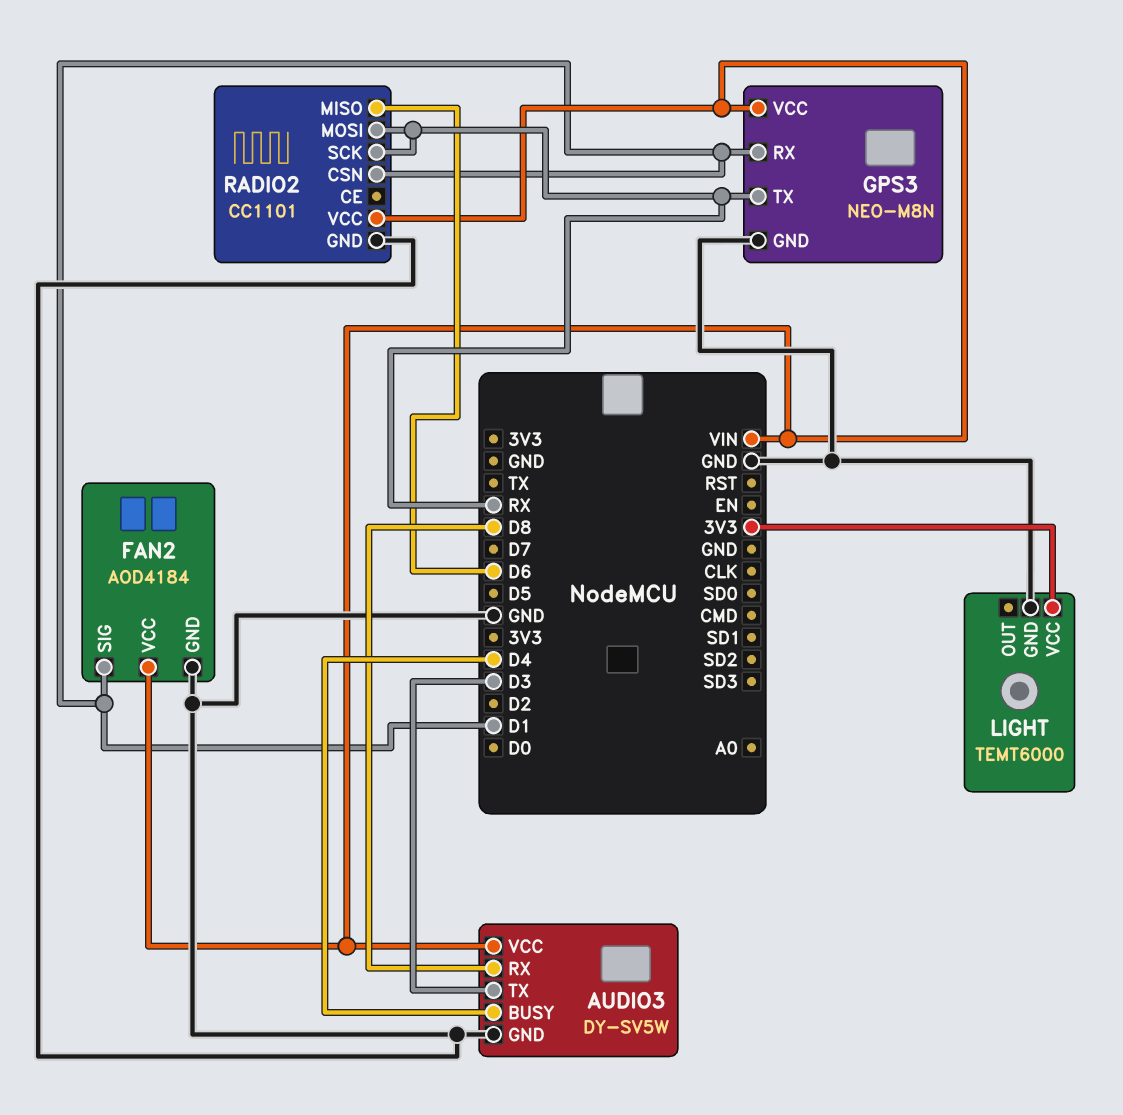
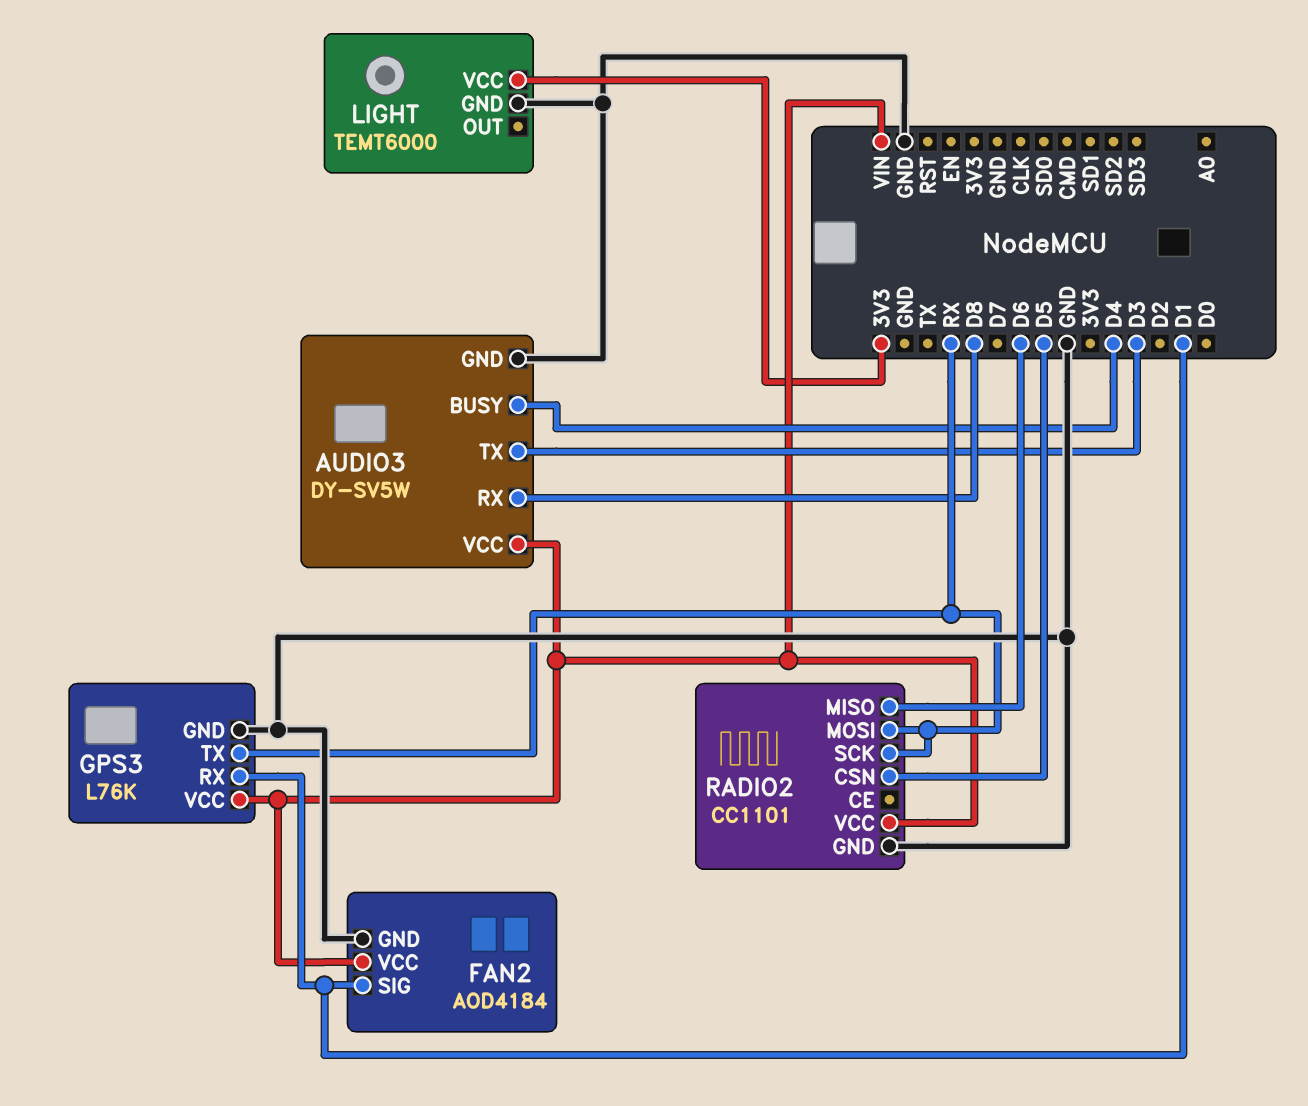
GPS3: NEO-M8N -> L76K
RADIO2 pin CSN: D1 -> D5

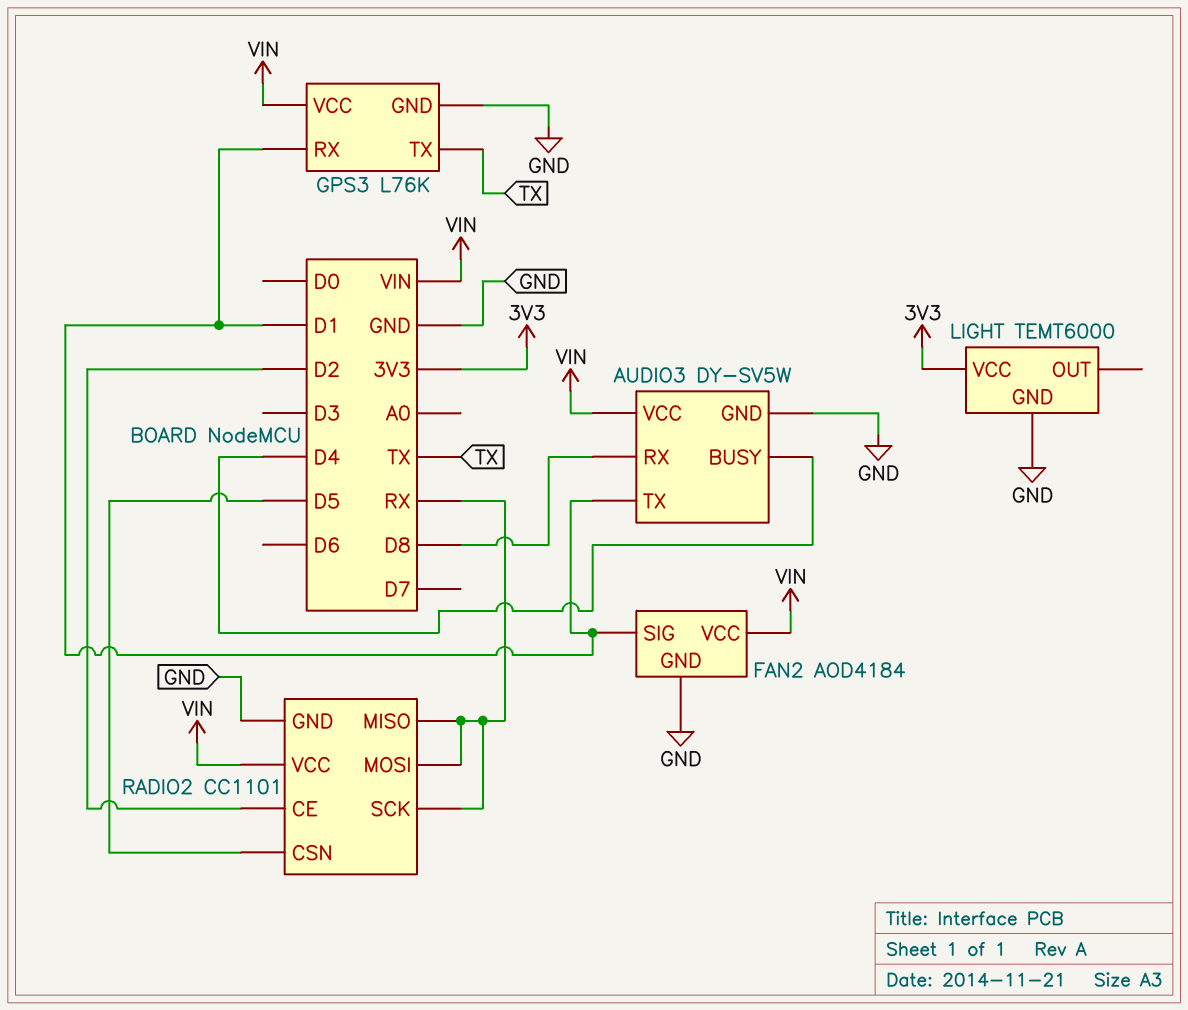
AUDIO3 pin TX: D3 -> D1
GPS3 pin TX: RX -> TX
RADIO2 pin CE: none -> D2
RADIO2 pin MISO: D6 -> RX

